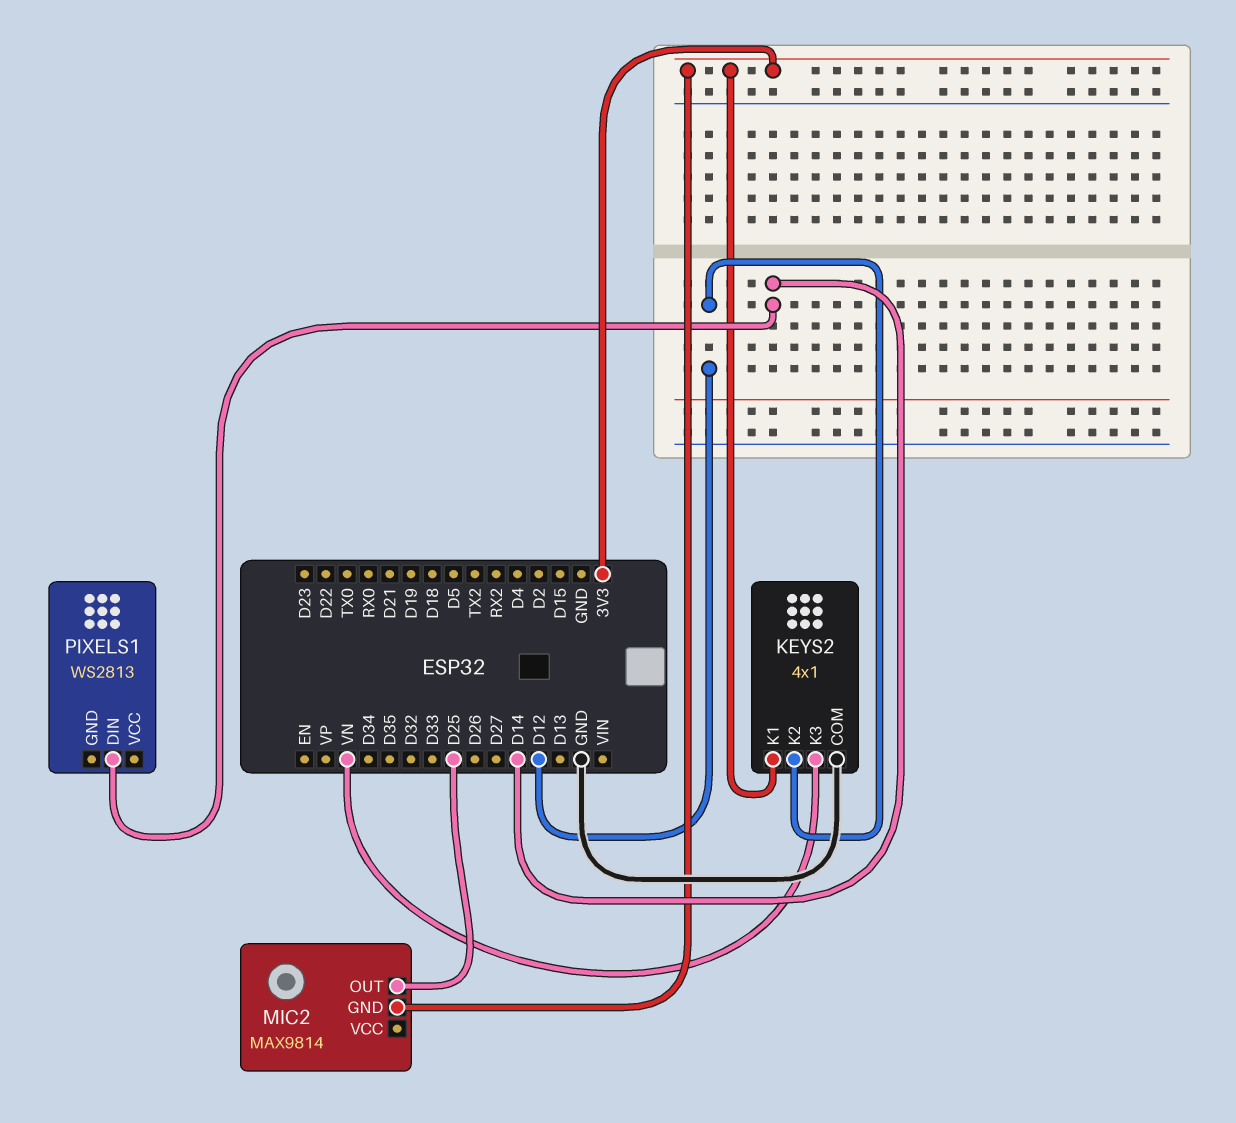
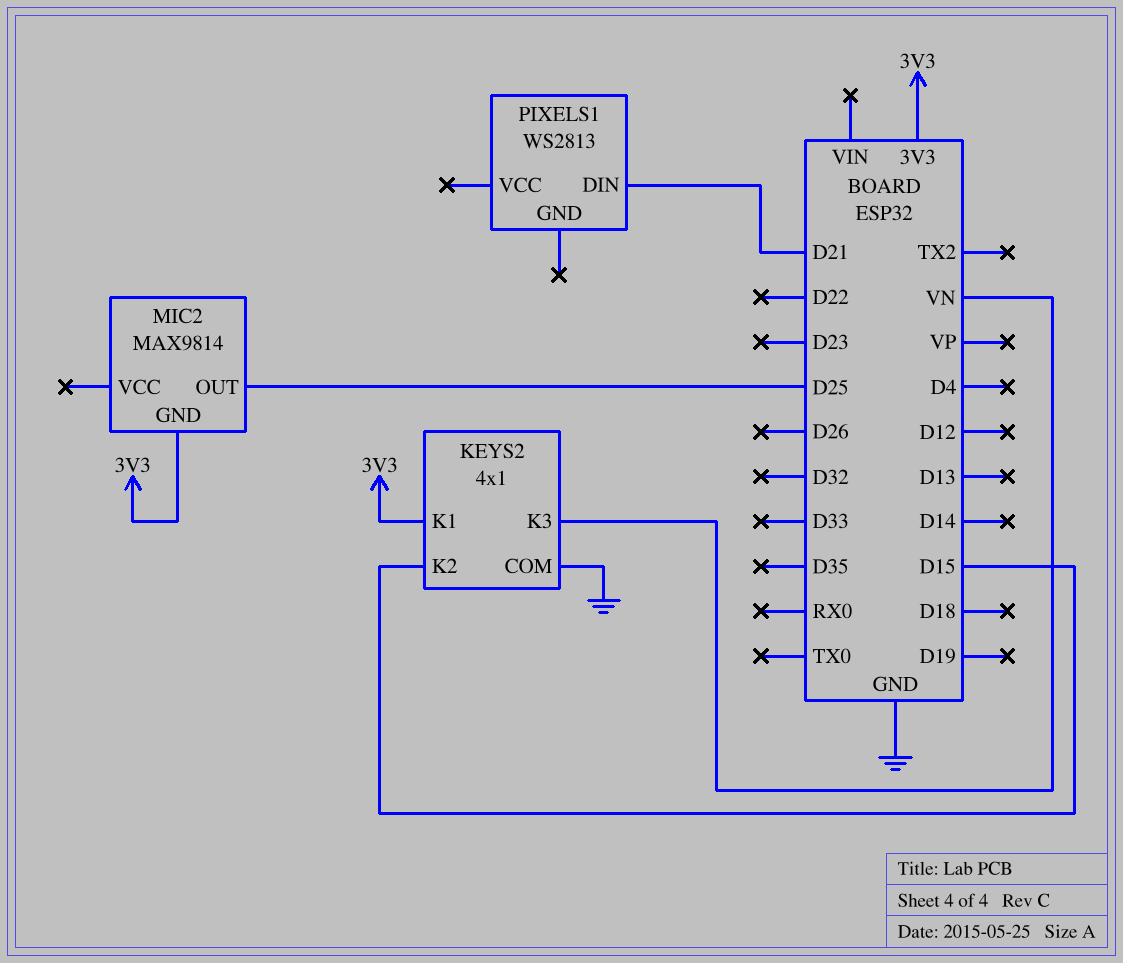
KEYS2 pin K2: D12 -> D15
PIXELS1 pin DIN: D14 -> D21

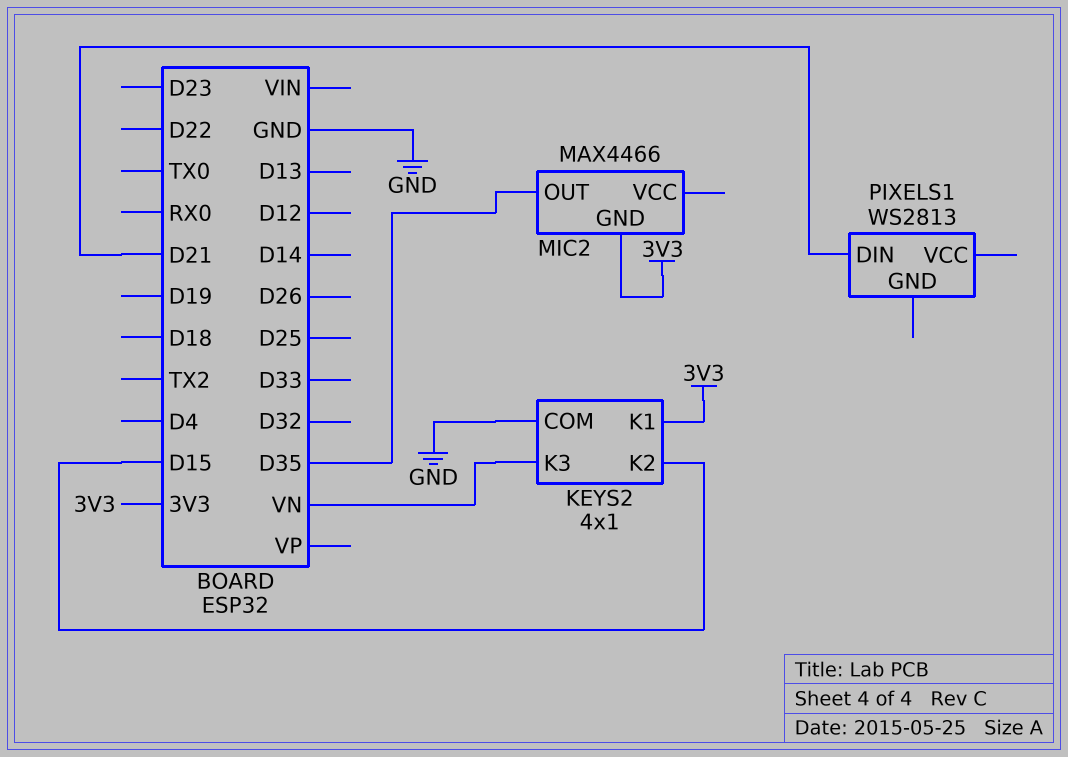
MIC2: MAX9814 -> MAX4466
MIC2 pin OUT: D25 -> D35

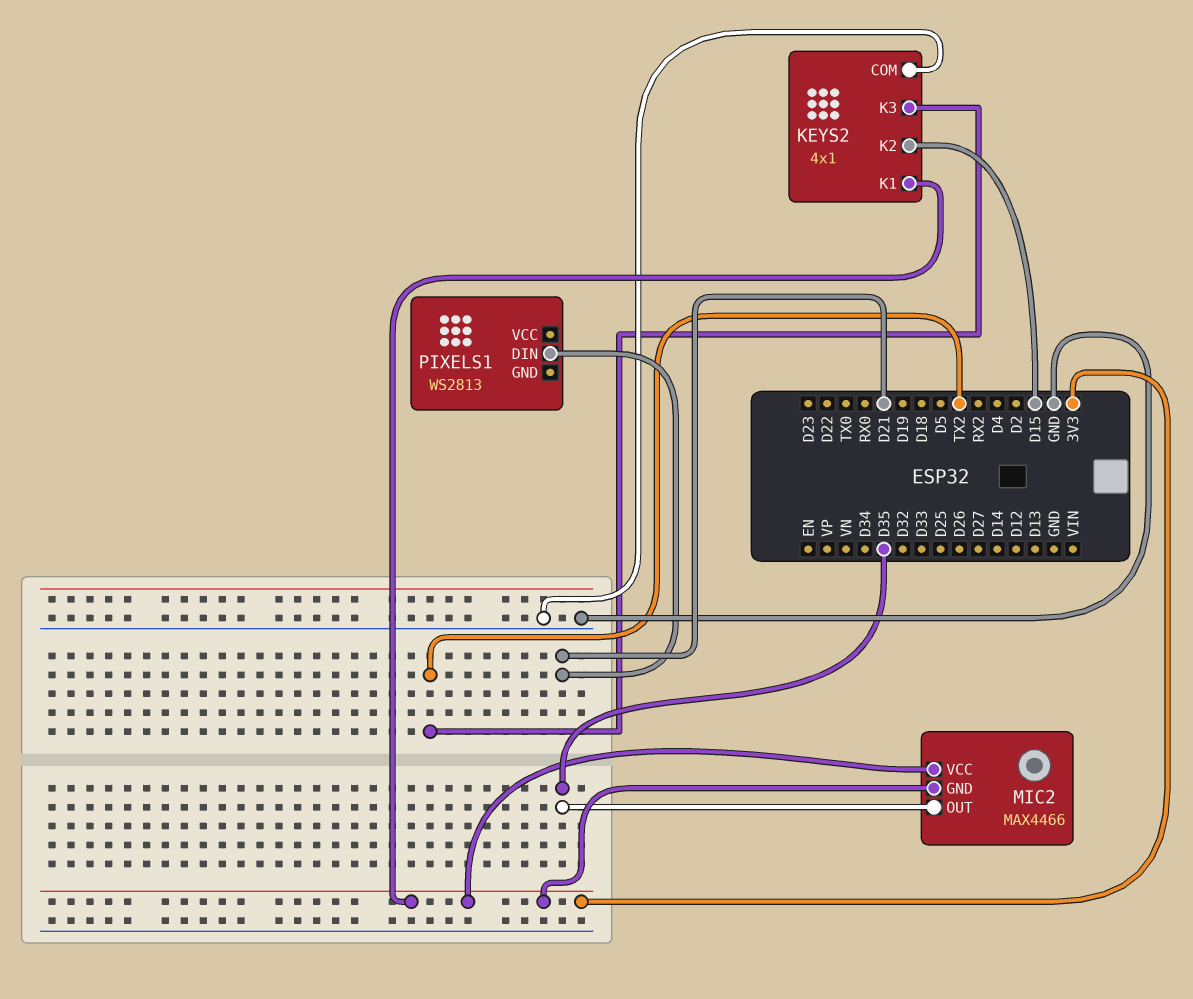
KEYS2 pin K3: VN -> TX2
MIC2 pin VCC: none -> 3V3

